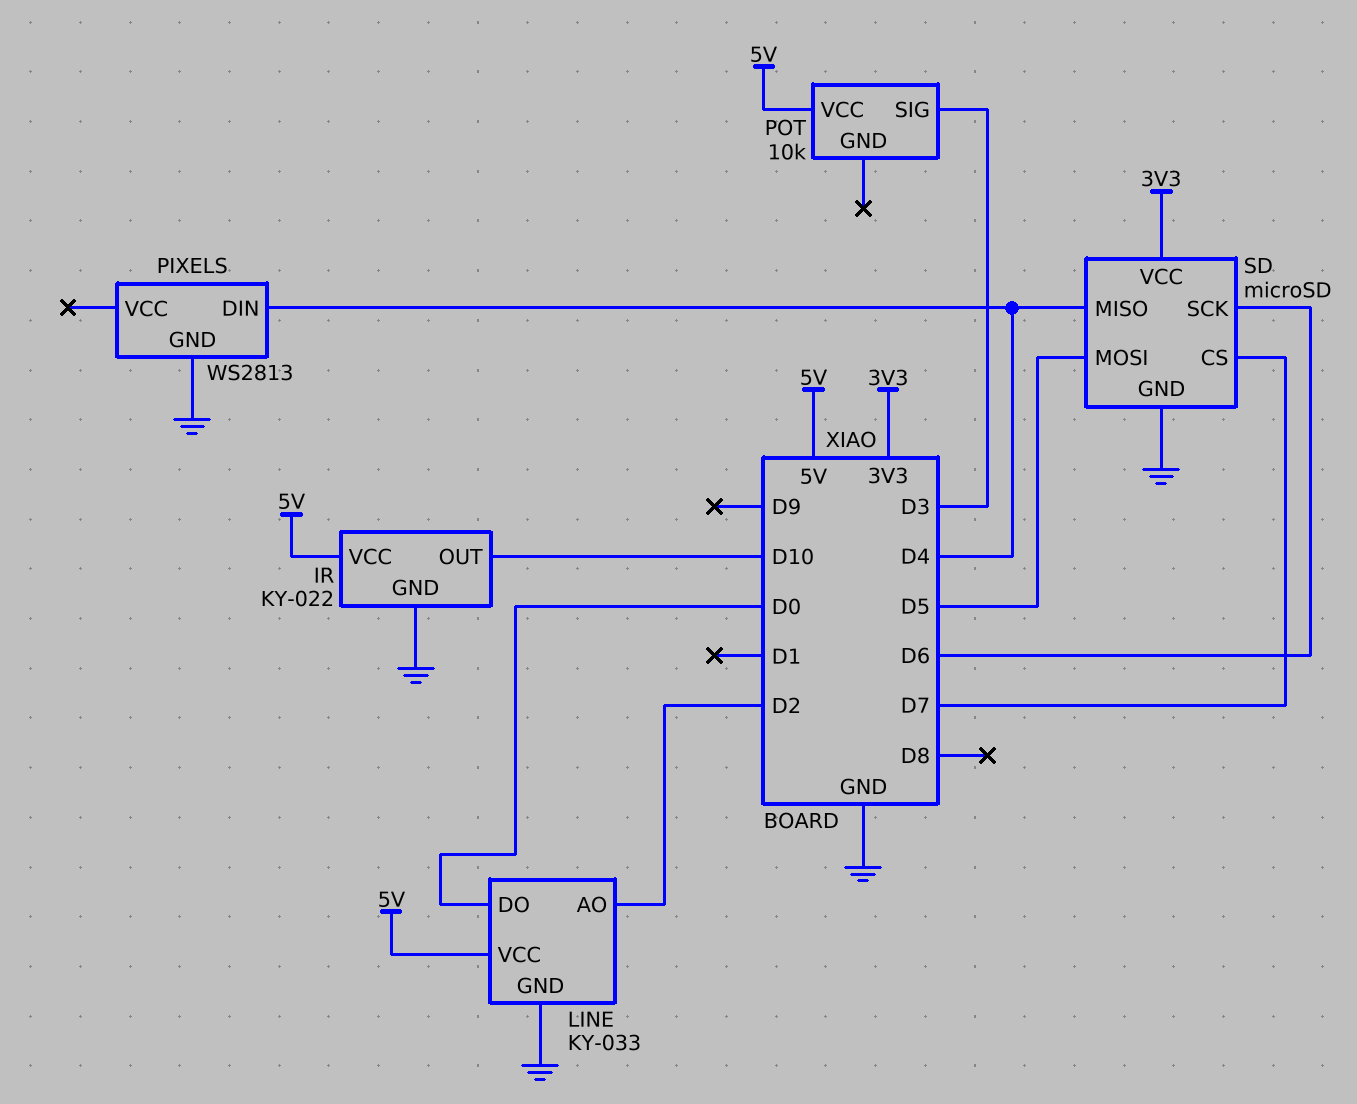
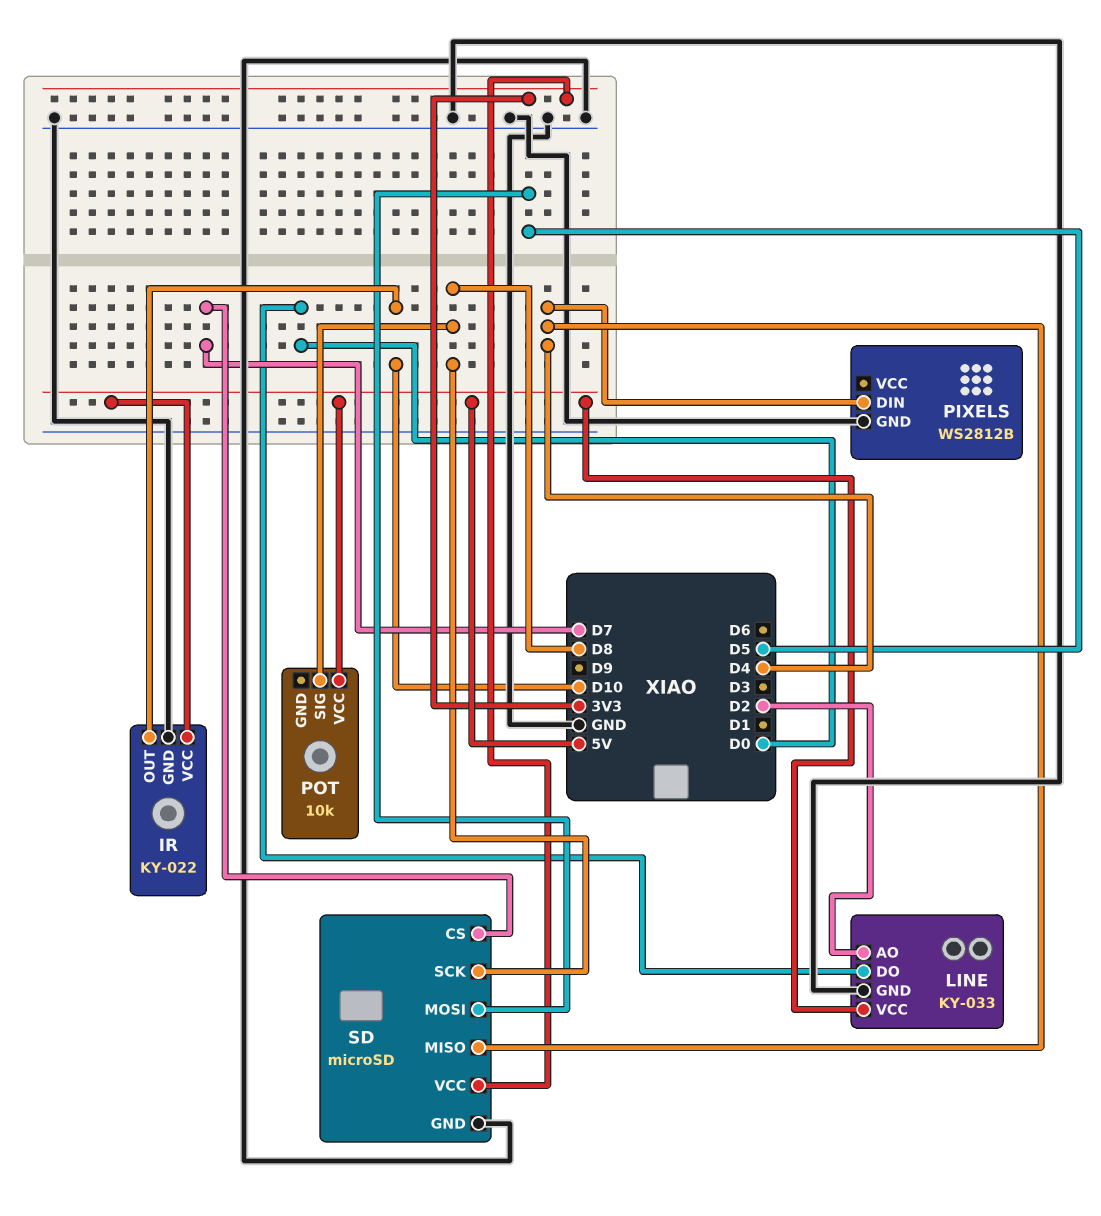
PIXELS: WS2813 -> WS2812B
POT pin SIG: D3 -> D8
SD pin SCK: D6 -> D8

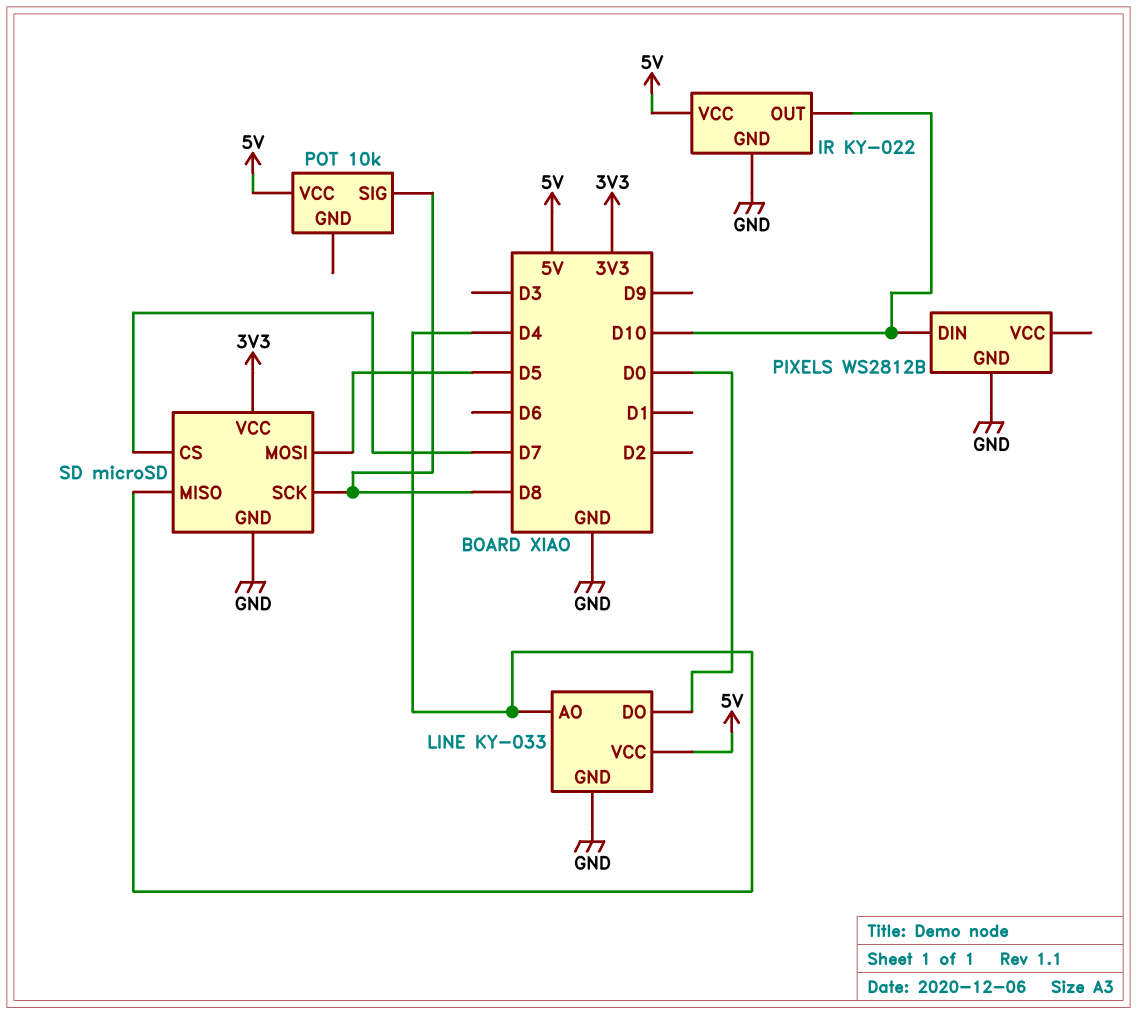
LINE pin AO: D2 -> D4
PIXELS pin DIN: D4 -> D10

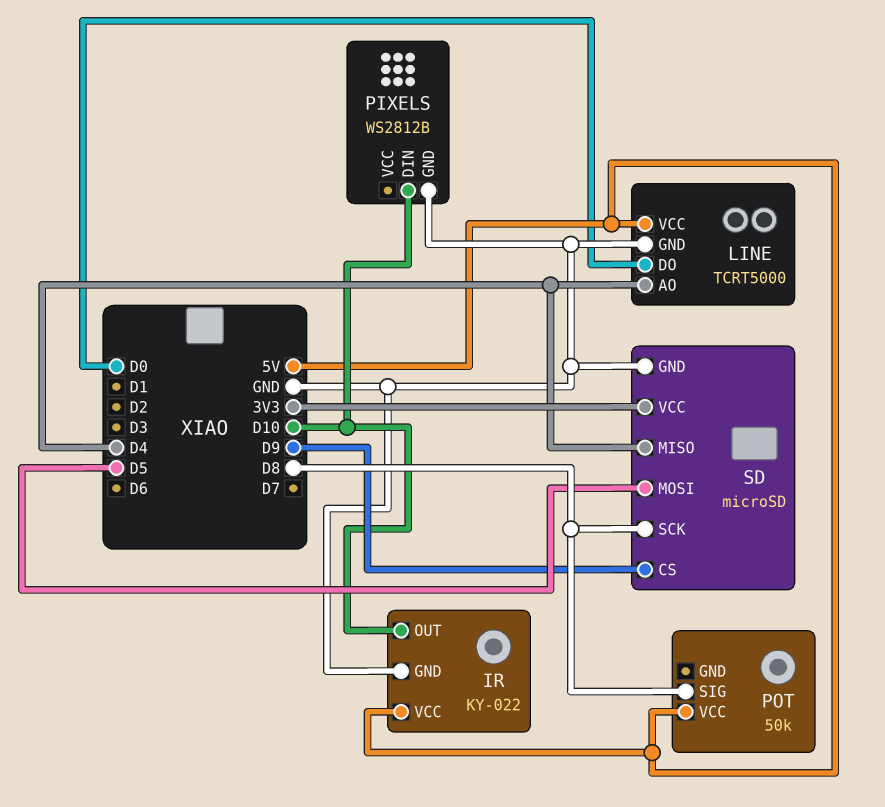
LINE: KY-033 -> TCRT5000
POT: 10k -> 50k
SD pin CS: D7 -> D9

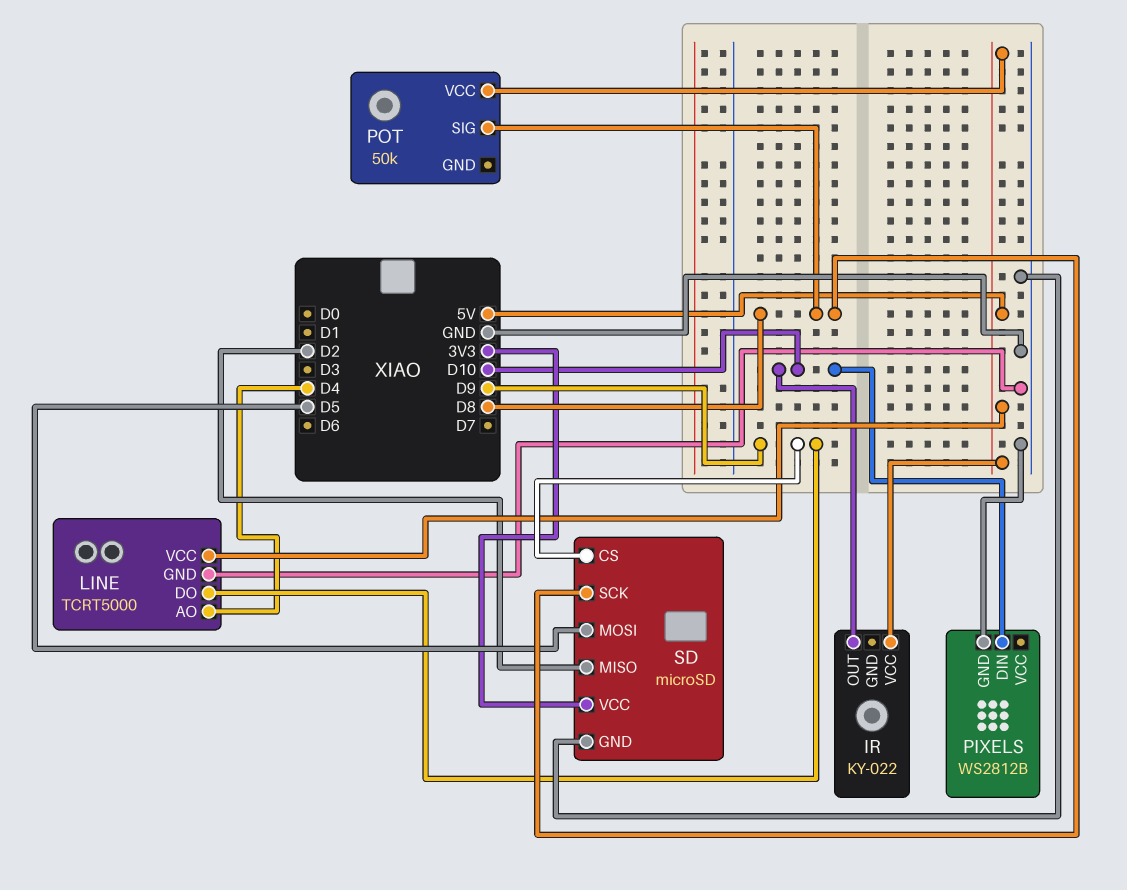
IR pin GND: GND -> none
LINE pin DO: D0 -> D9
SD pin MISO: D4 -> D2

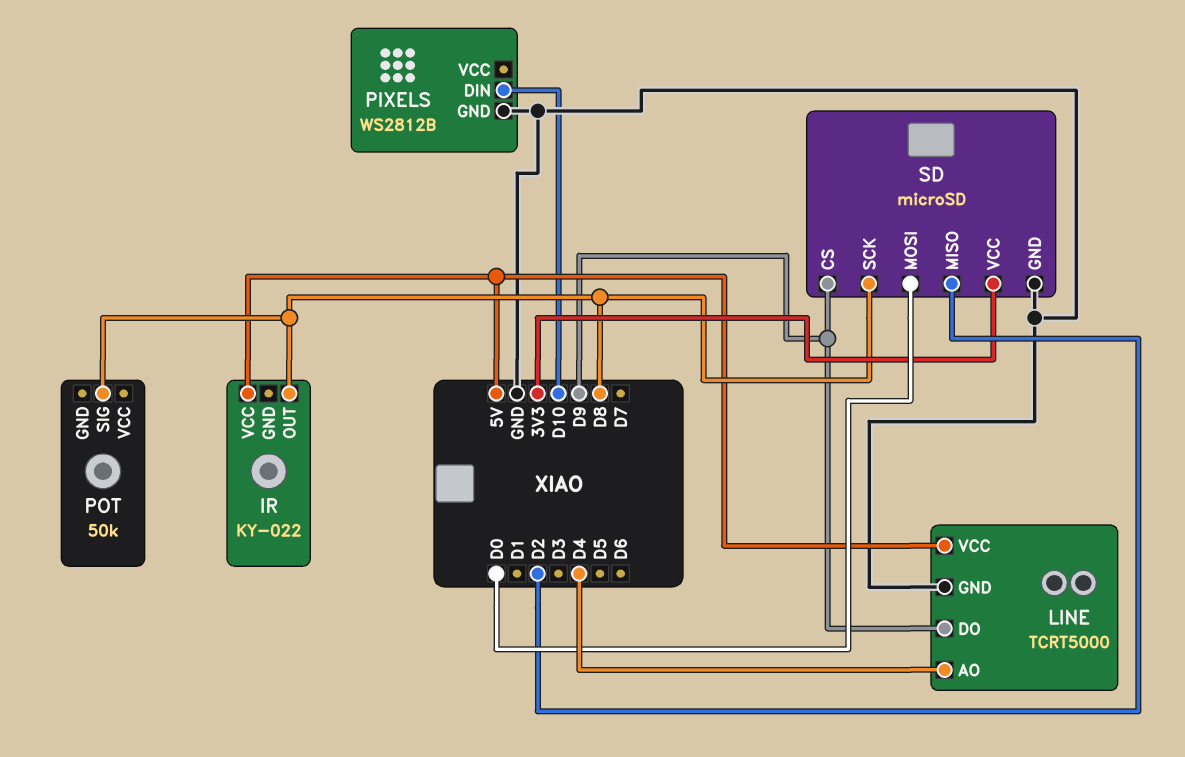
IR pin OUT: D10 -> D8
POT pin VCC: 5V -> none
SD pin MOSI: D5 -> D0

